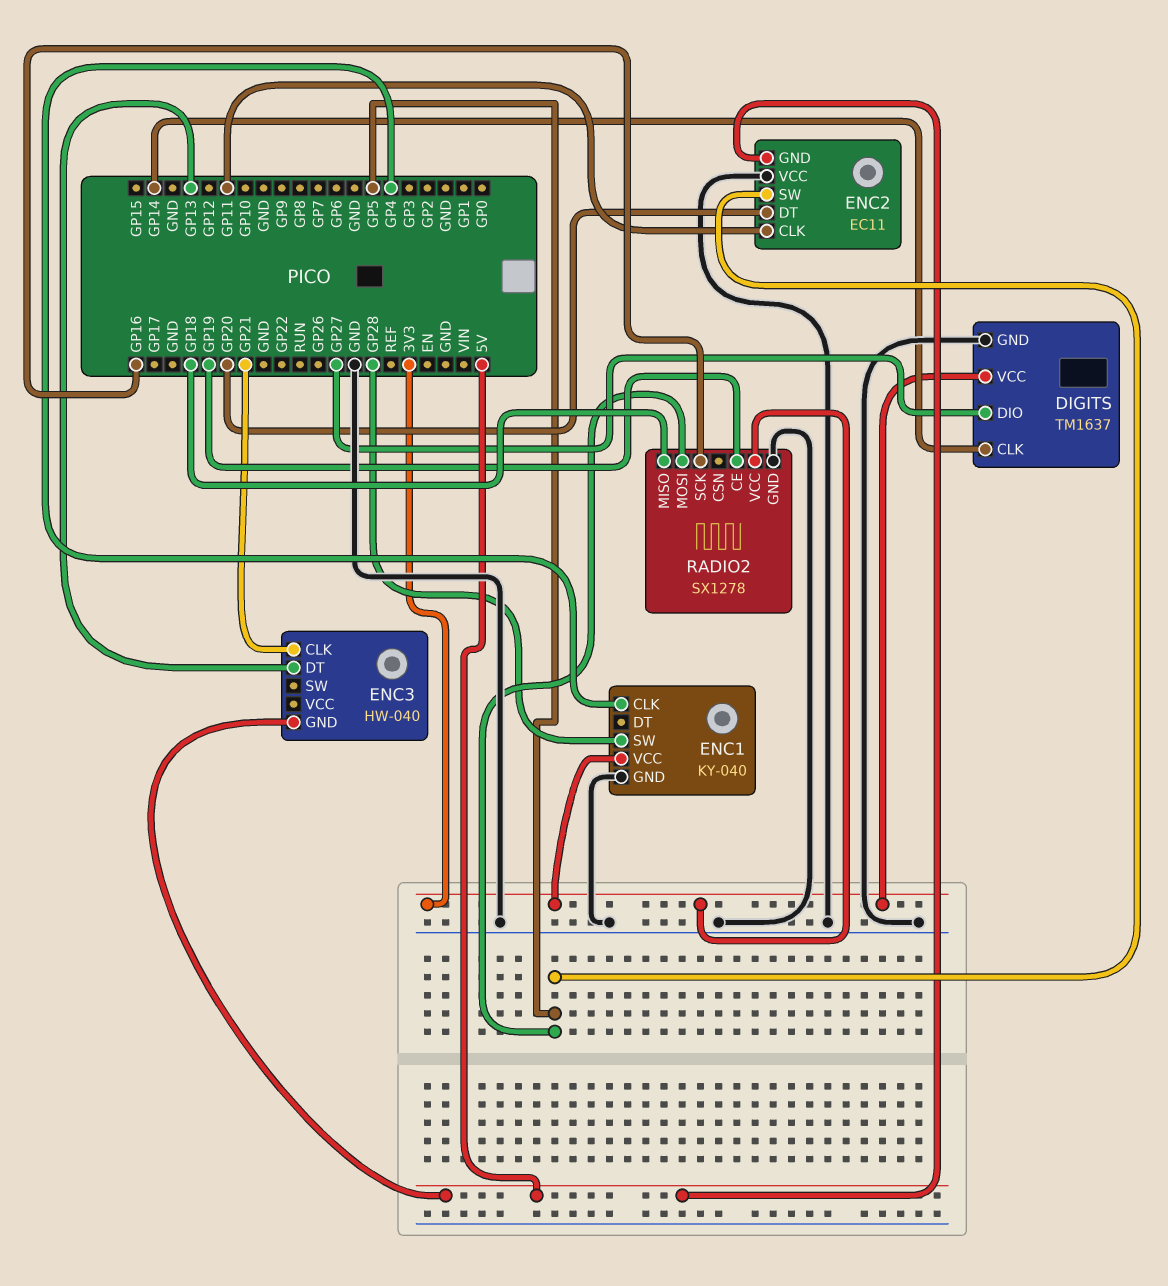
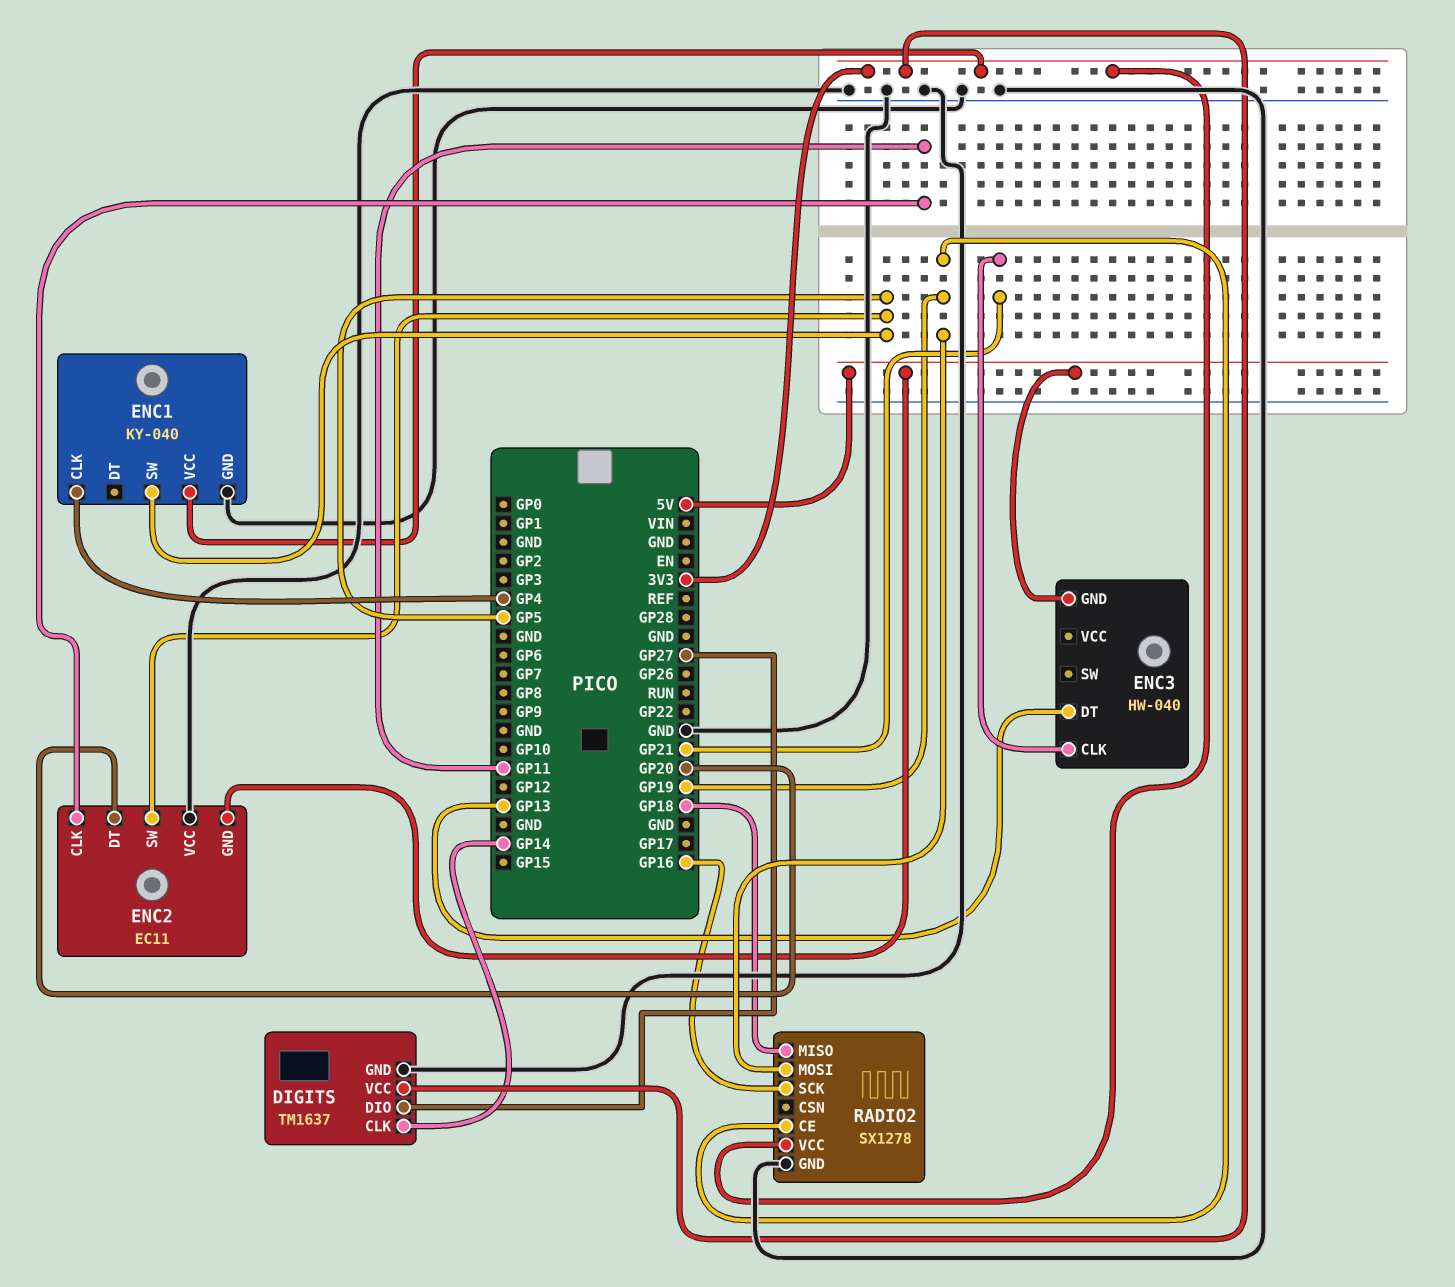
ENC1 pin SW: GP28 -> GP5
RADIO2 pin MOSI: GP5 -> GP19

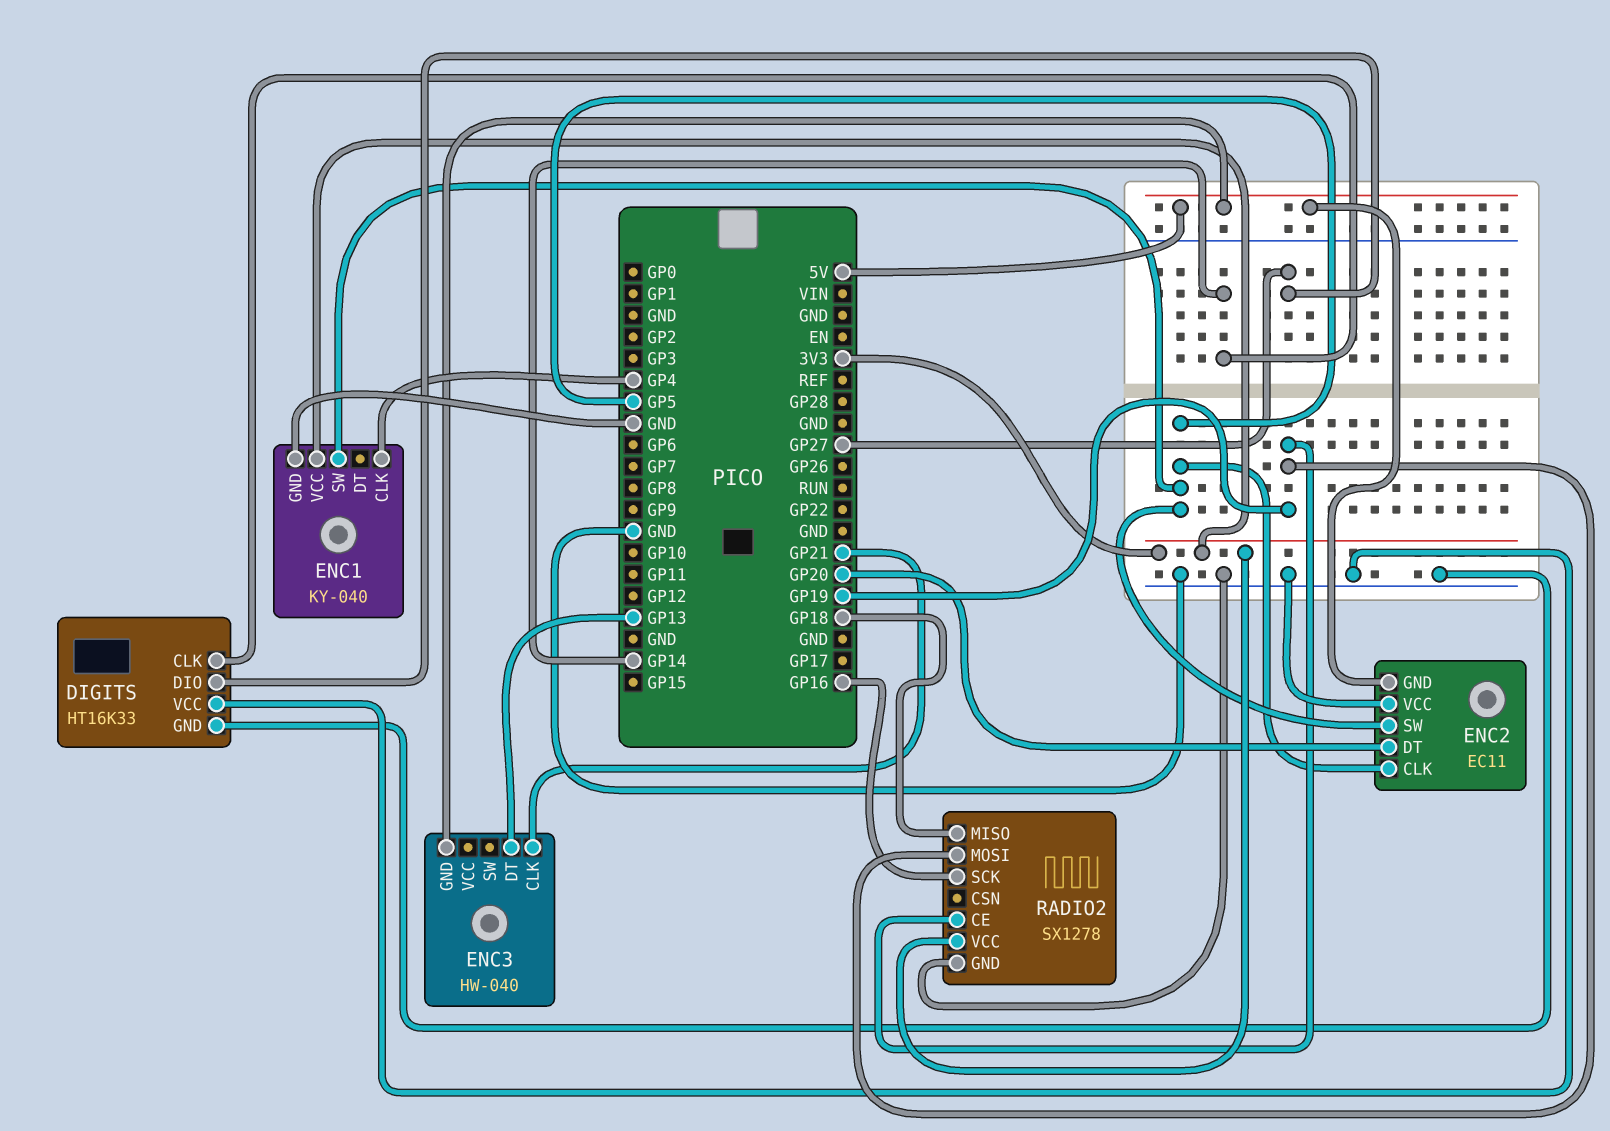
DIGITS: TM1637 -> HT16K33
DIGITS pin VCC: 3V3 -> GND
ENC2 pin CLK: GP11 -> GP5

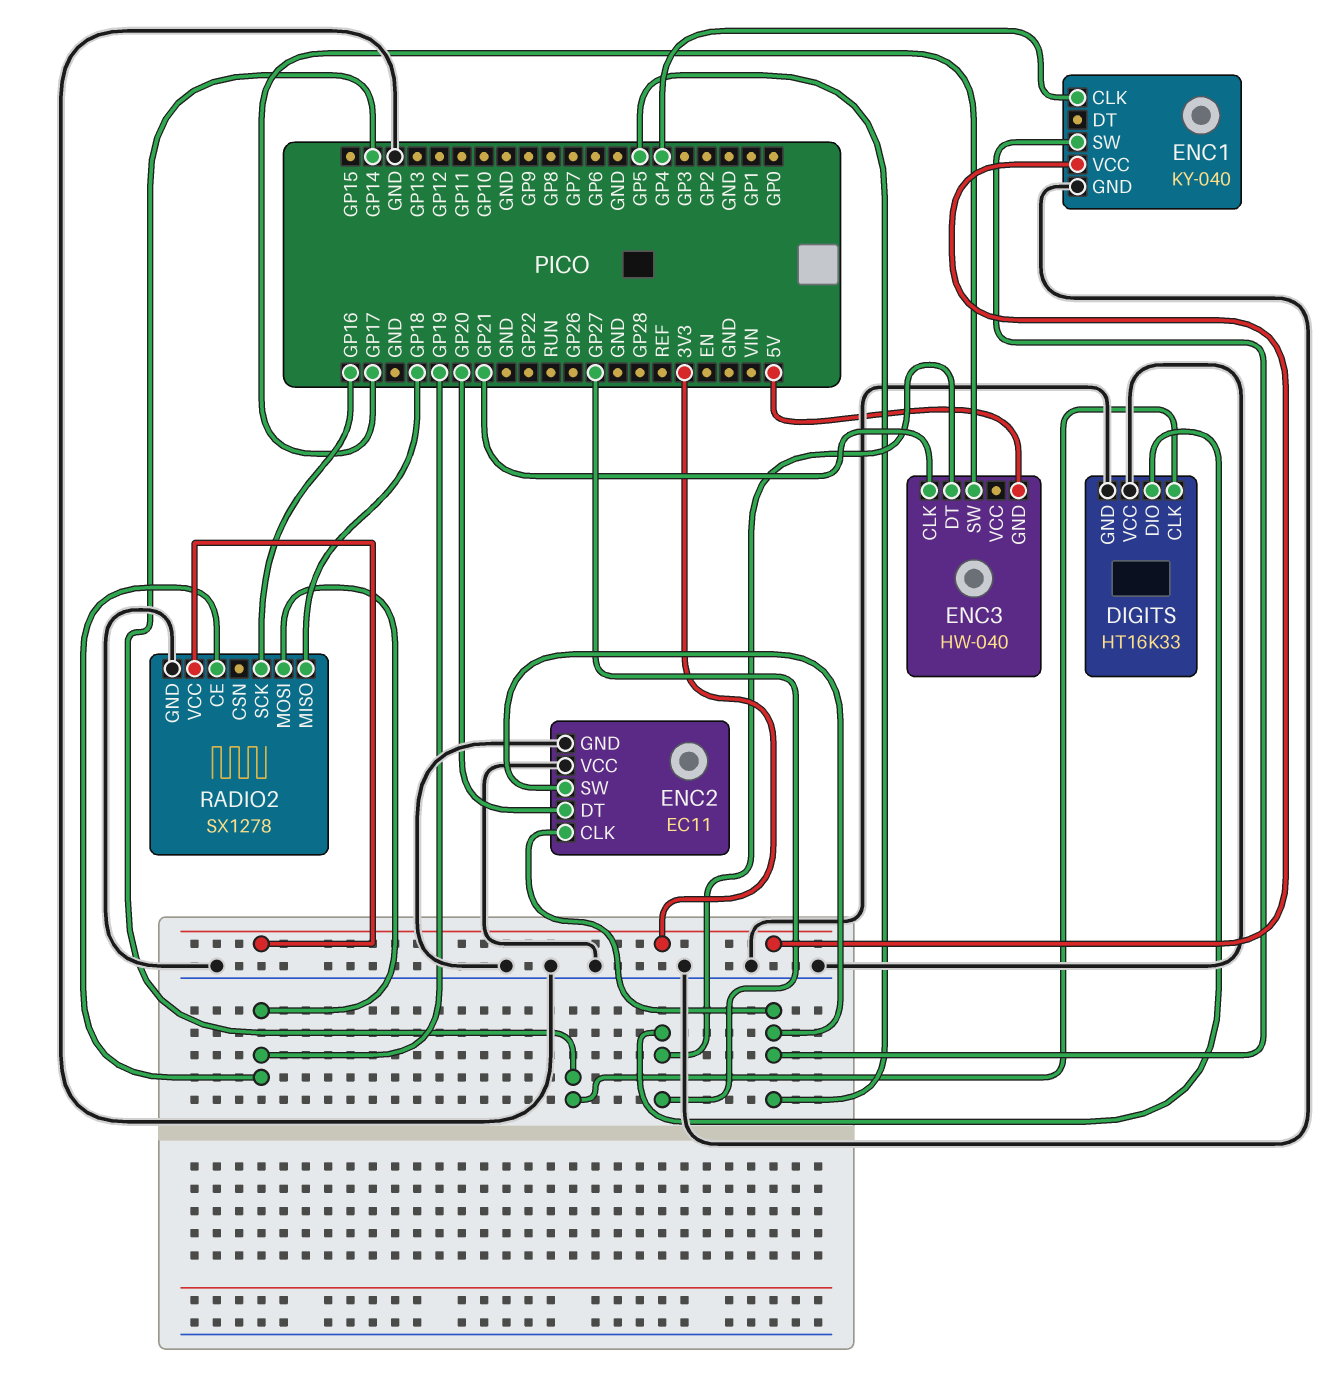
ENC2 pin GND: 5V -> GND
ENC3 pin DT: GP13 -> GP27
ENC3 pin SW: none -> GP17

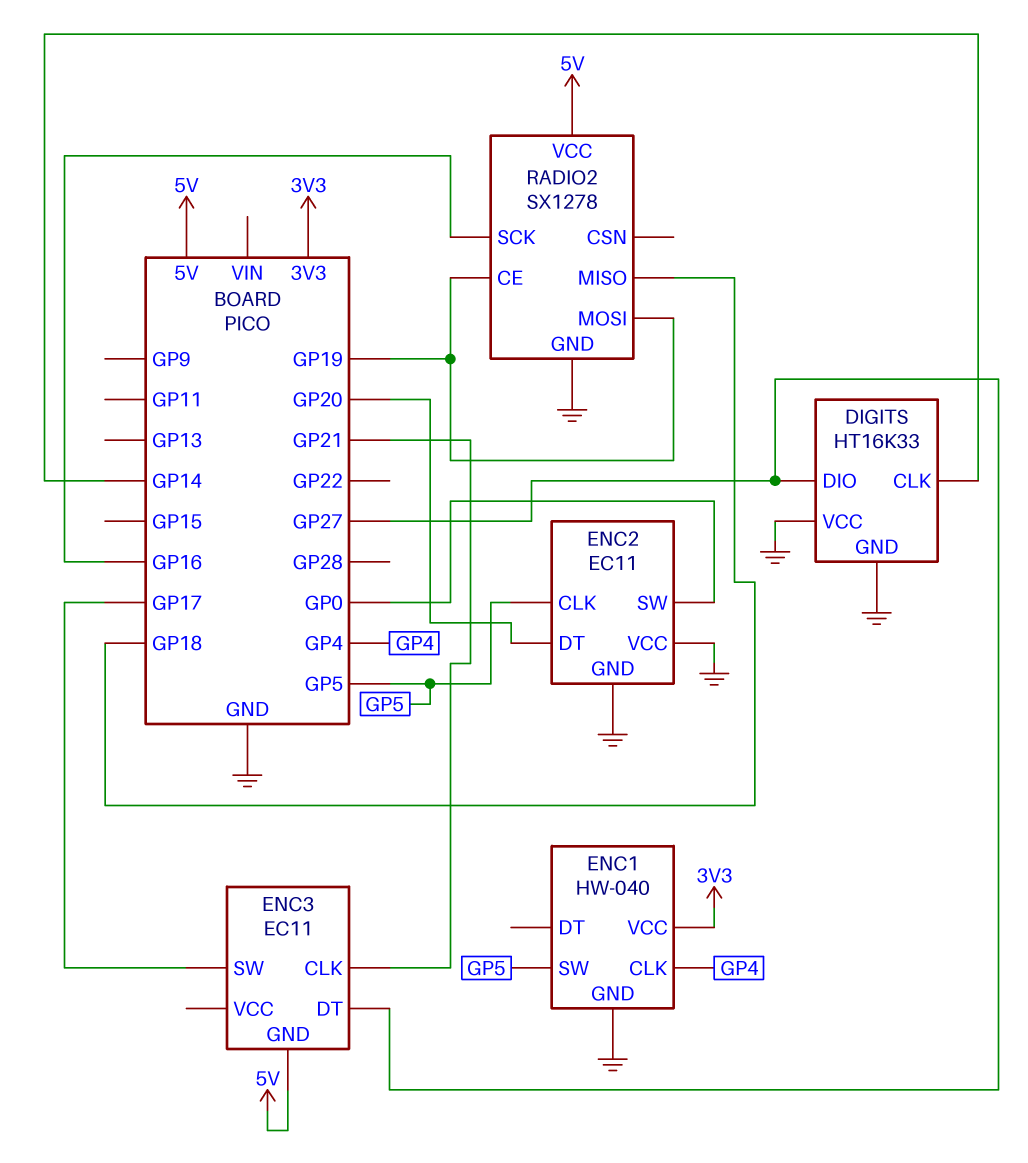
ENC1: KY-040 -> HW-040
ENC2 pin SW: GP5 -> GP0
ENC3: HW-040 -> EC11
RADIO2 pin VCC: 3V3 -> 5V

